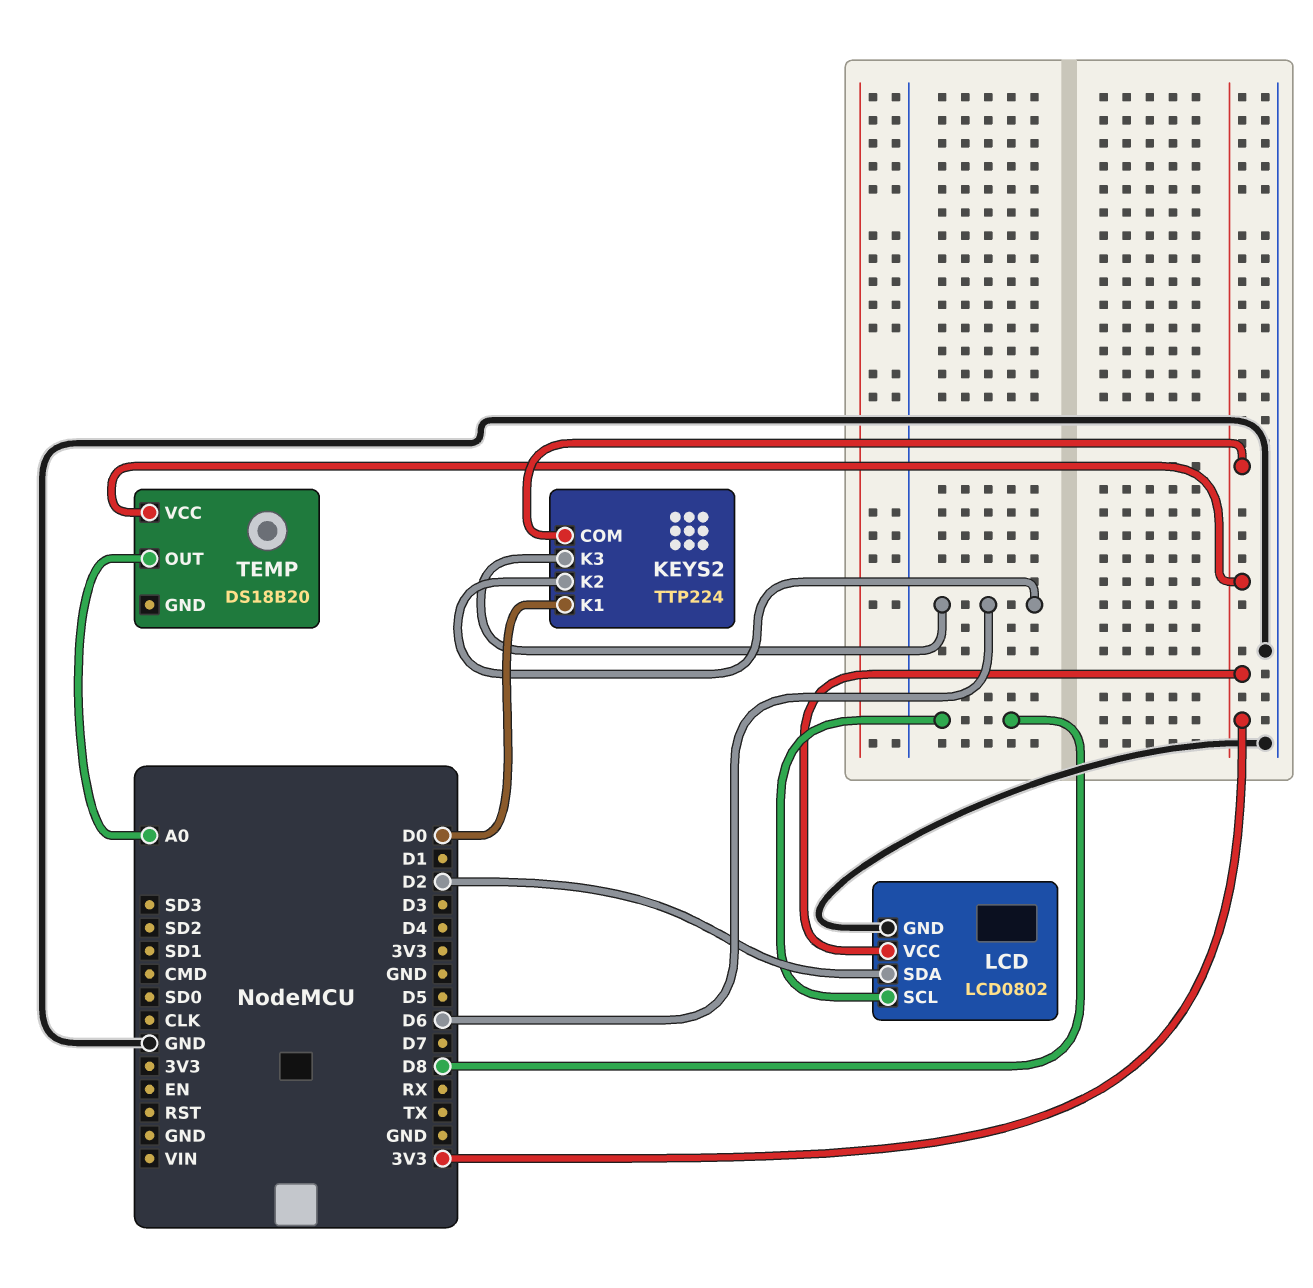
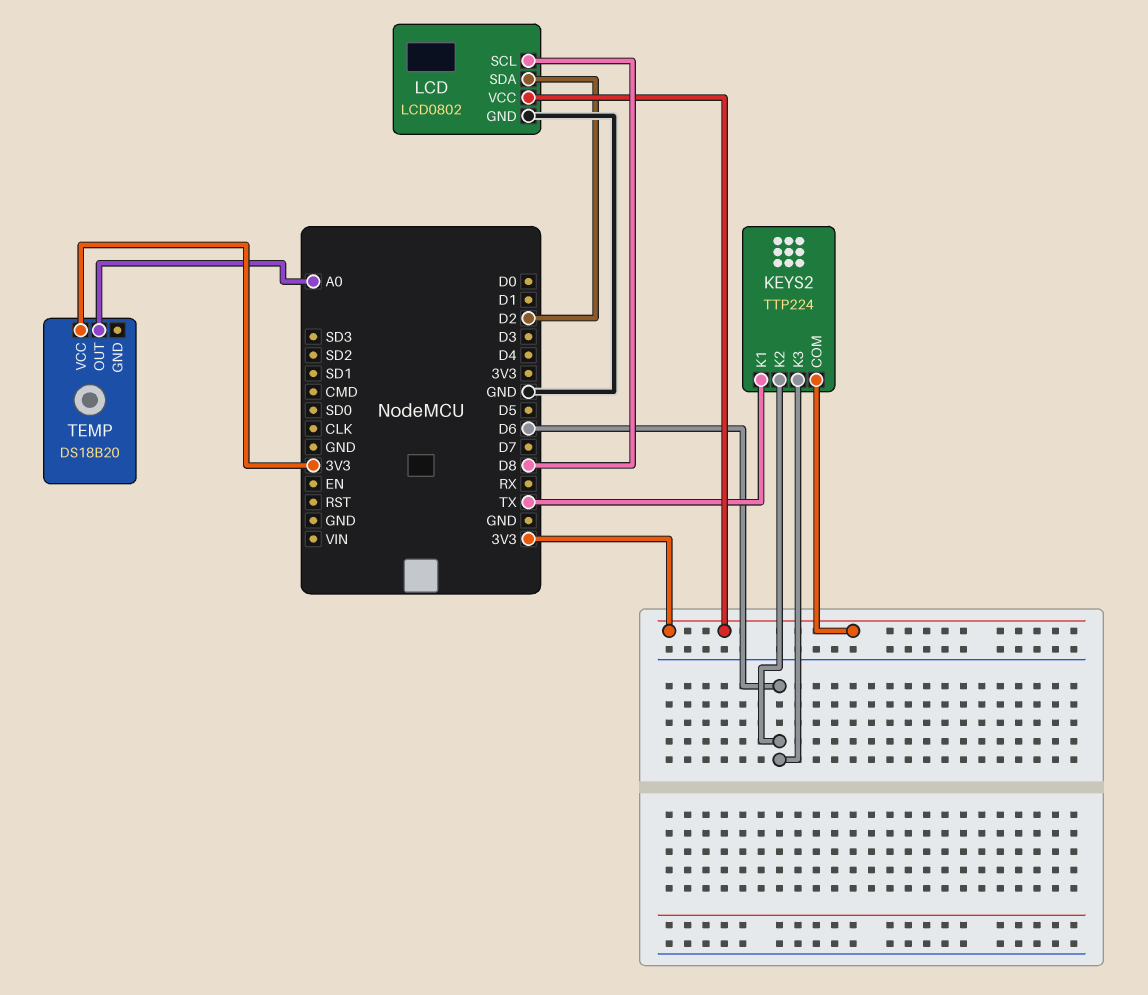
KEYS2 pin K1: D0 -> TX

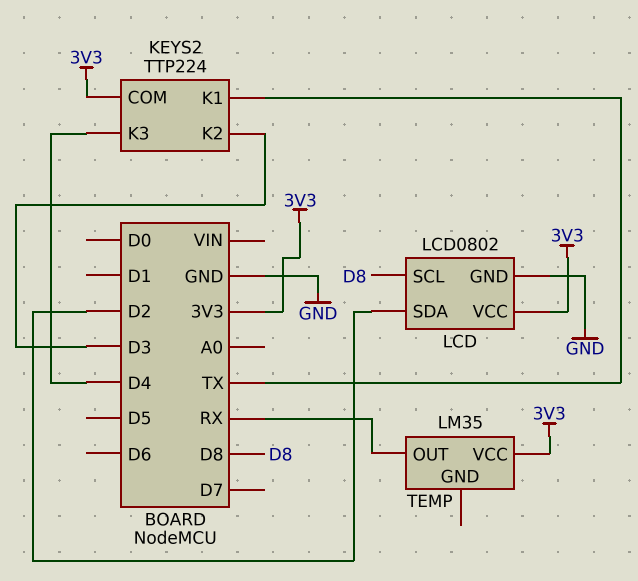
KEYS2 pin K2: D6 -> D3
KEYS2 pin K3: D6 -> D4
TEMP: DS18B20 -> LM35
TEMP pin OUT: A0 -> RX

